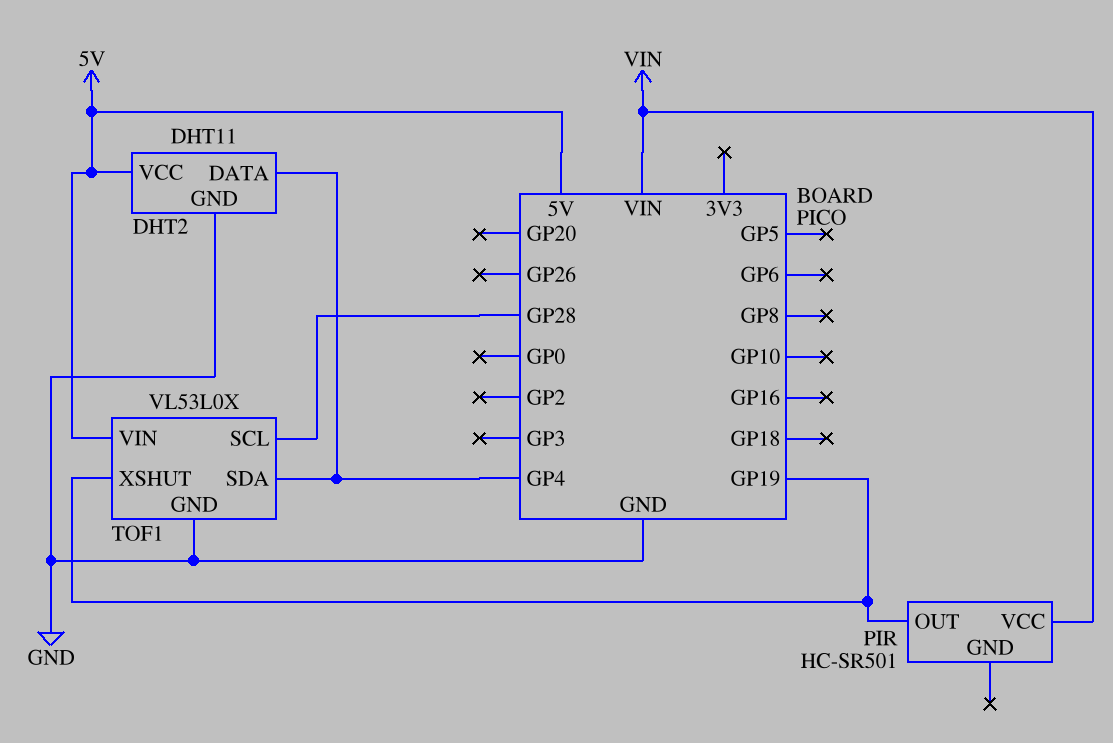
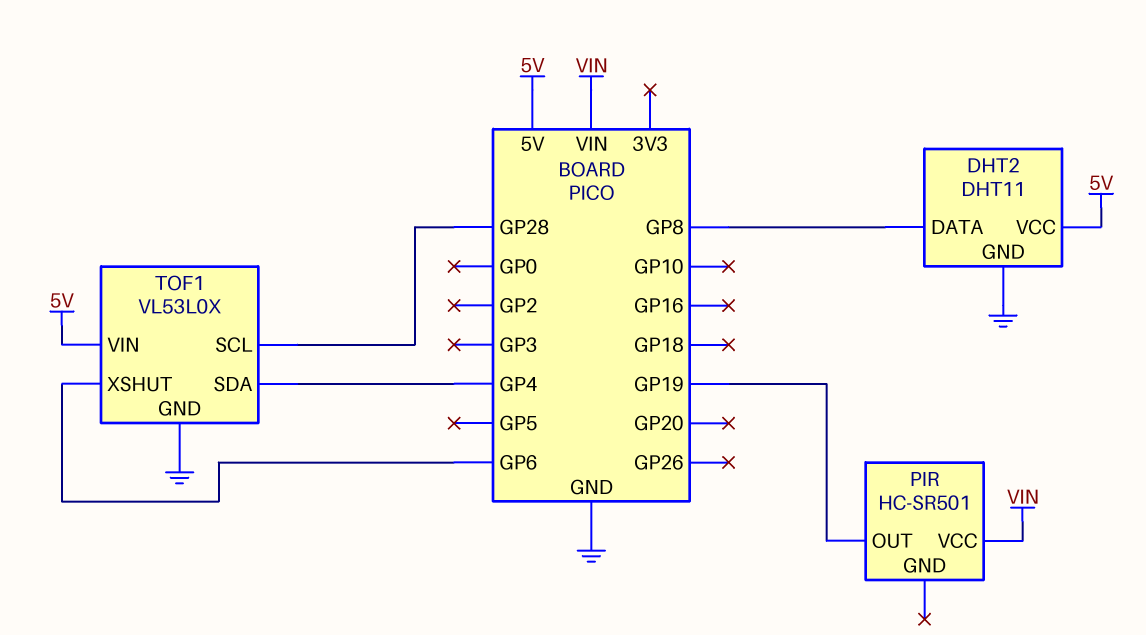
DHT2 pin DATA: GP4 -> GP8
TOF1 pin XSHUT: GP19 -> GP6

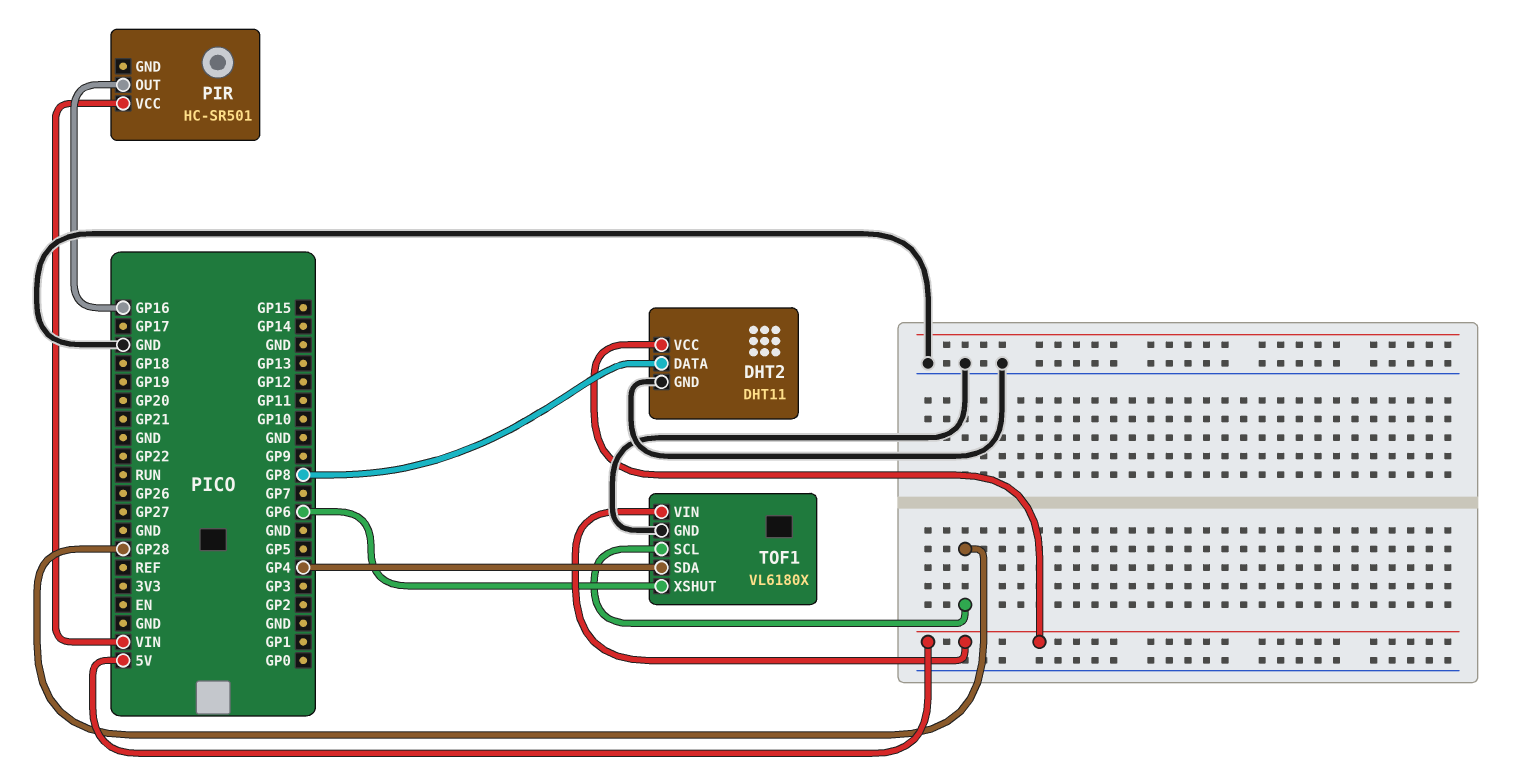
PIR pin OUT: GP19 -> GP16
TOF1: VL53L0X -> VL6180X

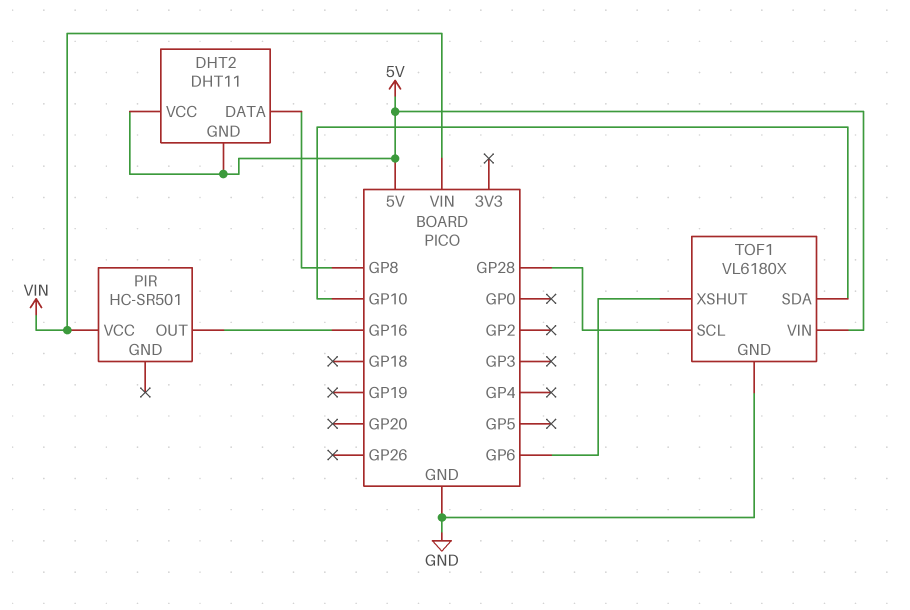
DHT2 pin GND: GND -> 5V
TOF1 pin SDA: GP4 -> GP10

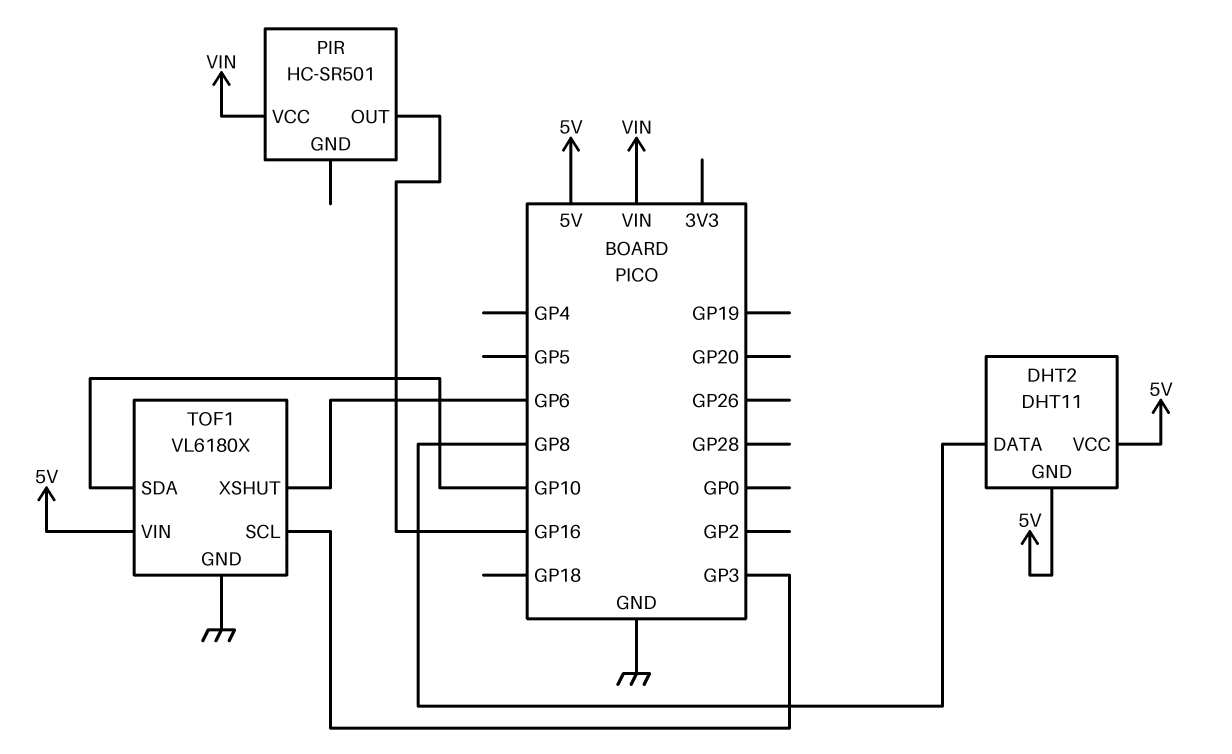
TOF1 pin SCL: GP28 -> GP3

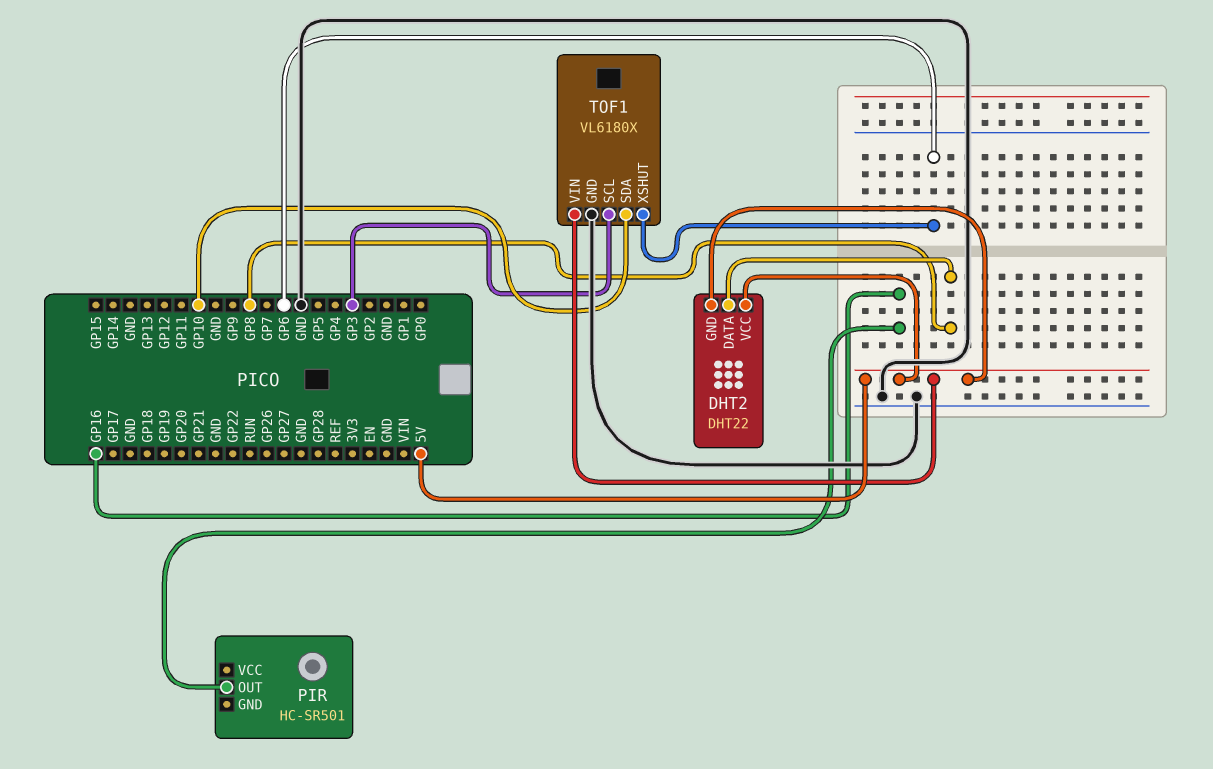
DHT2: DHT11 -> DHT22
PIR pin VCC: VIN -> none

